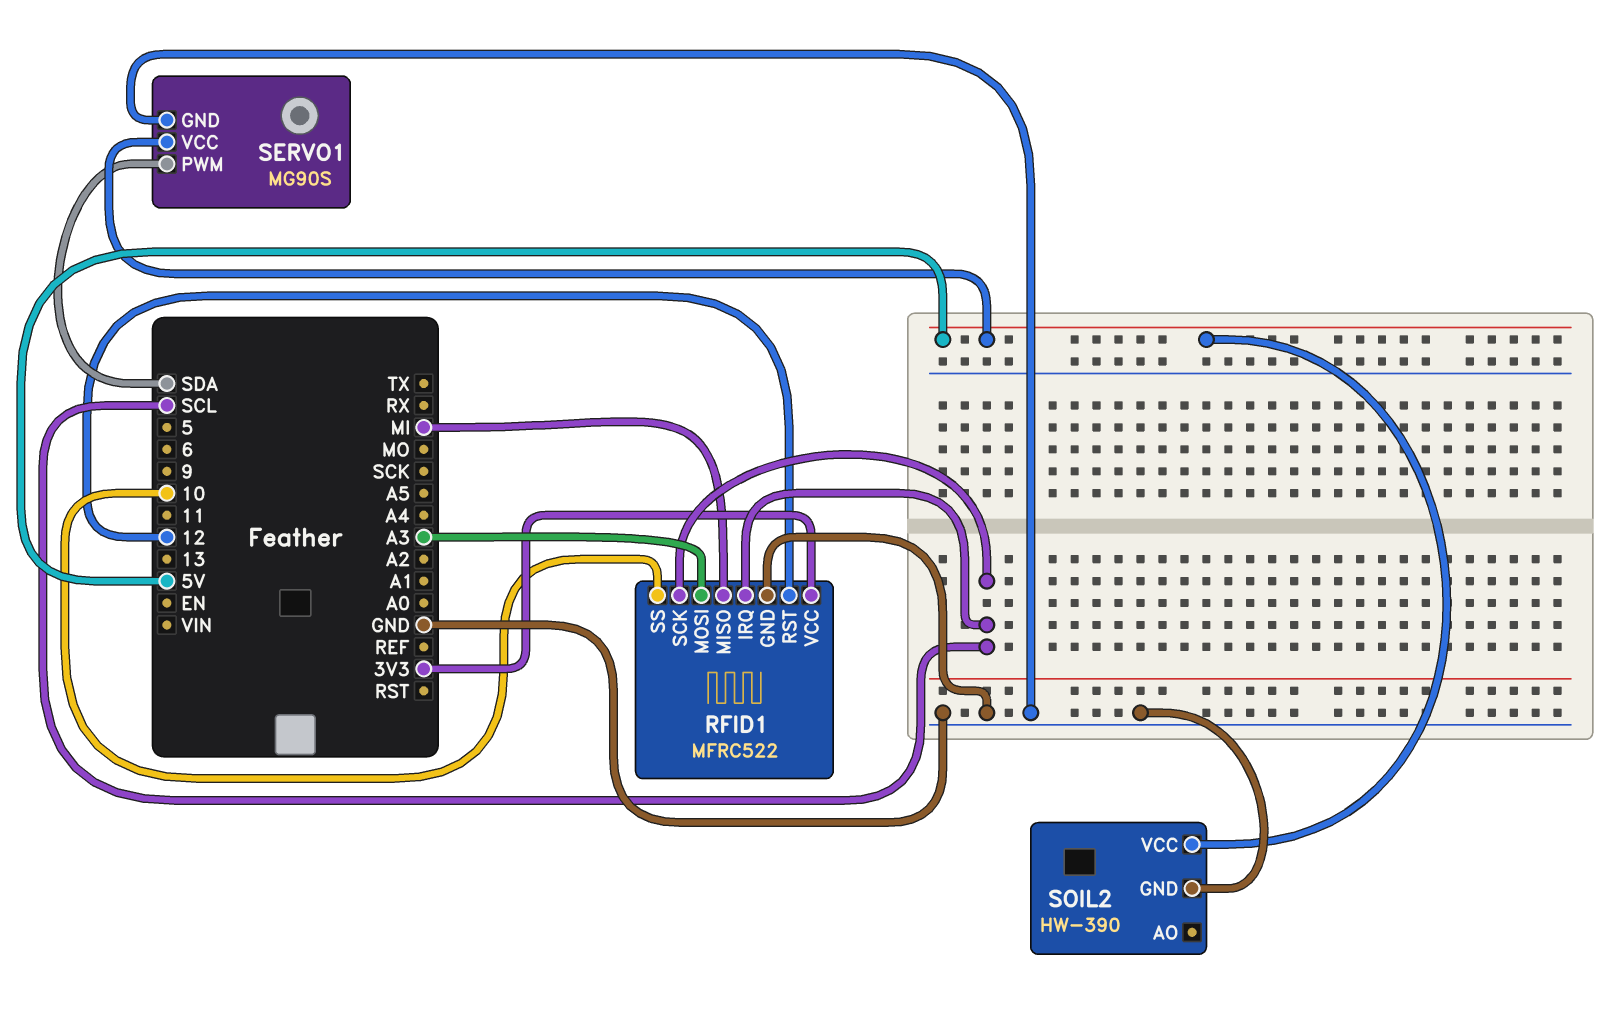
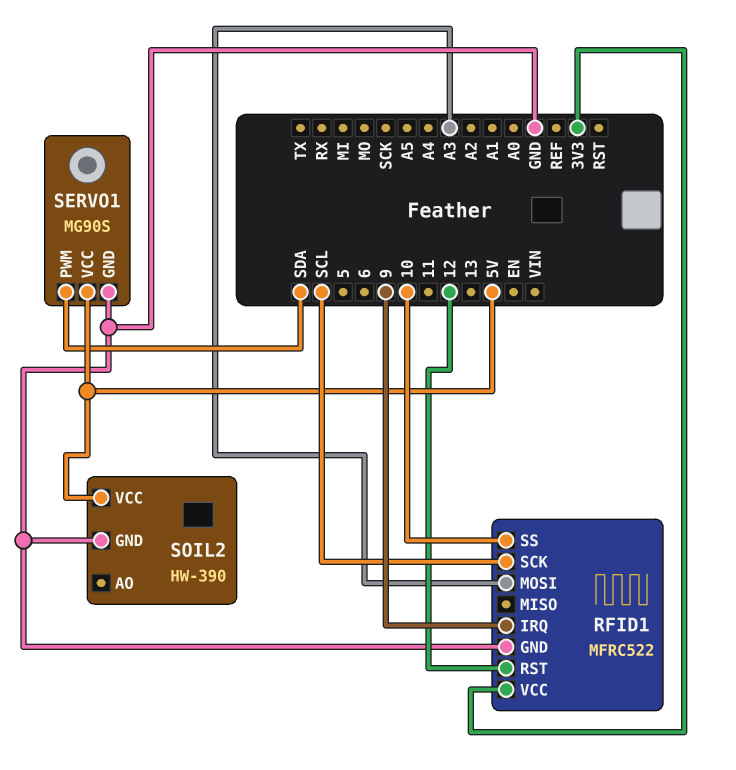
RFID1 pin IRQ: SCL -> 9
RFID1 pin MISO: MI -> none

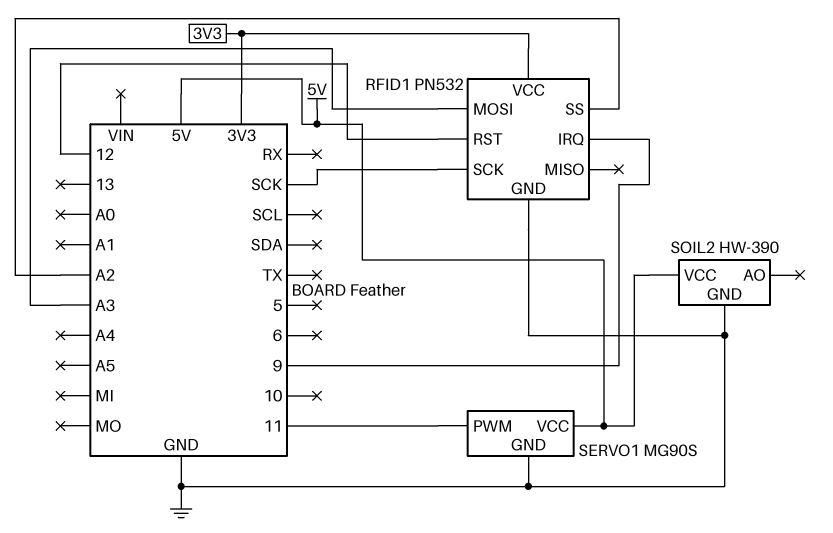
RFID1: MFRC522 -> PN532
RFID1 pin SCK: SCL -> SCK
RFID1 pin SS: 10 -> A2
SERVO1 pin PWM: SDA -> 11

